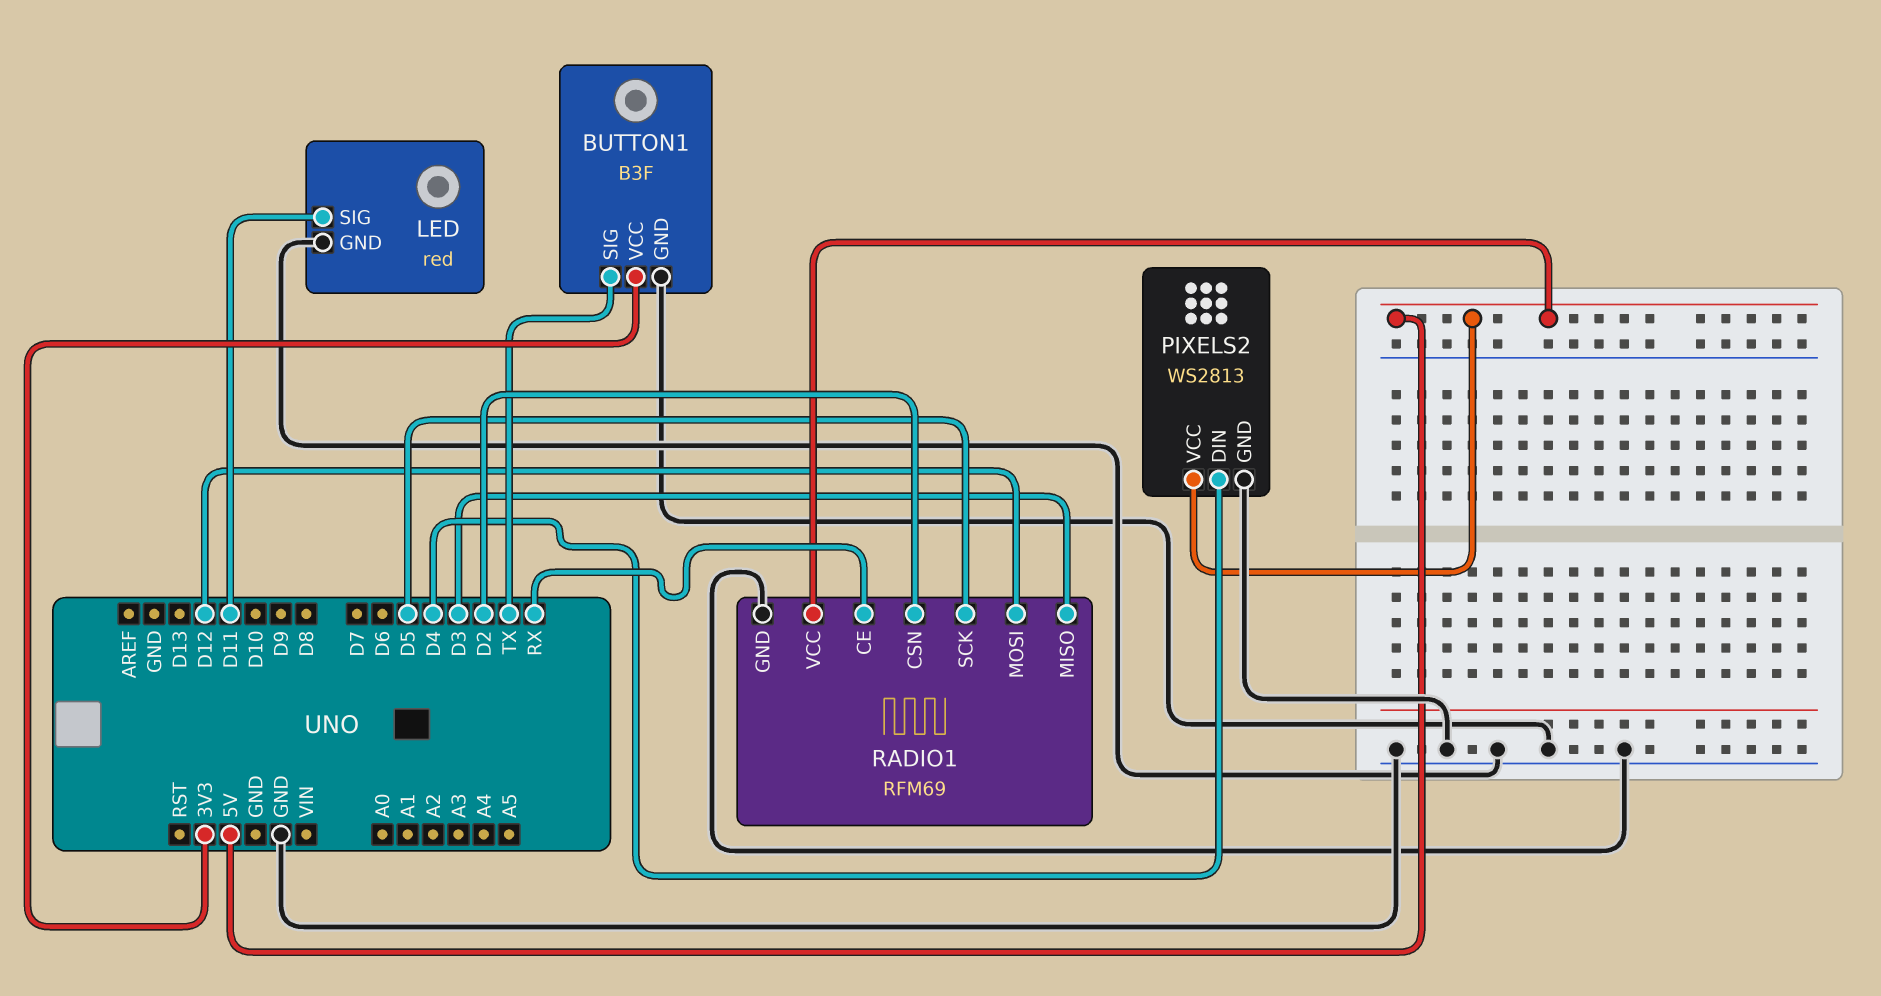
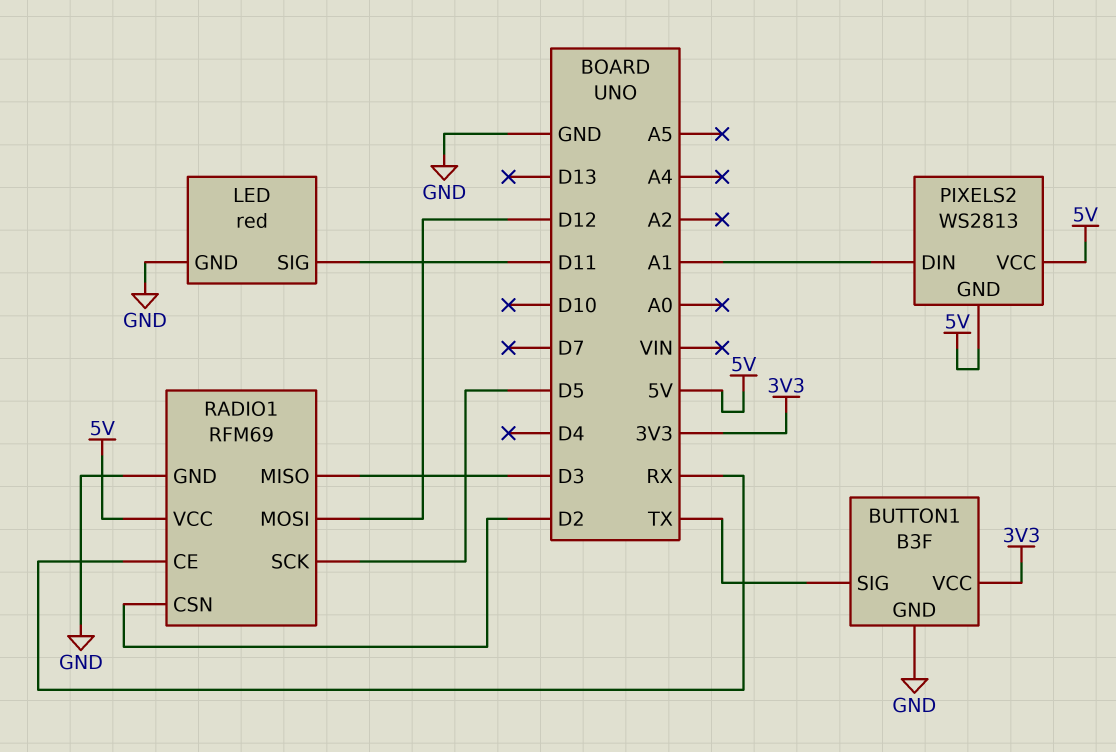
PIXELS2 pin DIN: D4 -> A1
PIXELS2 pin GND: GND -> 5V

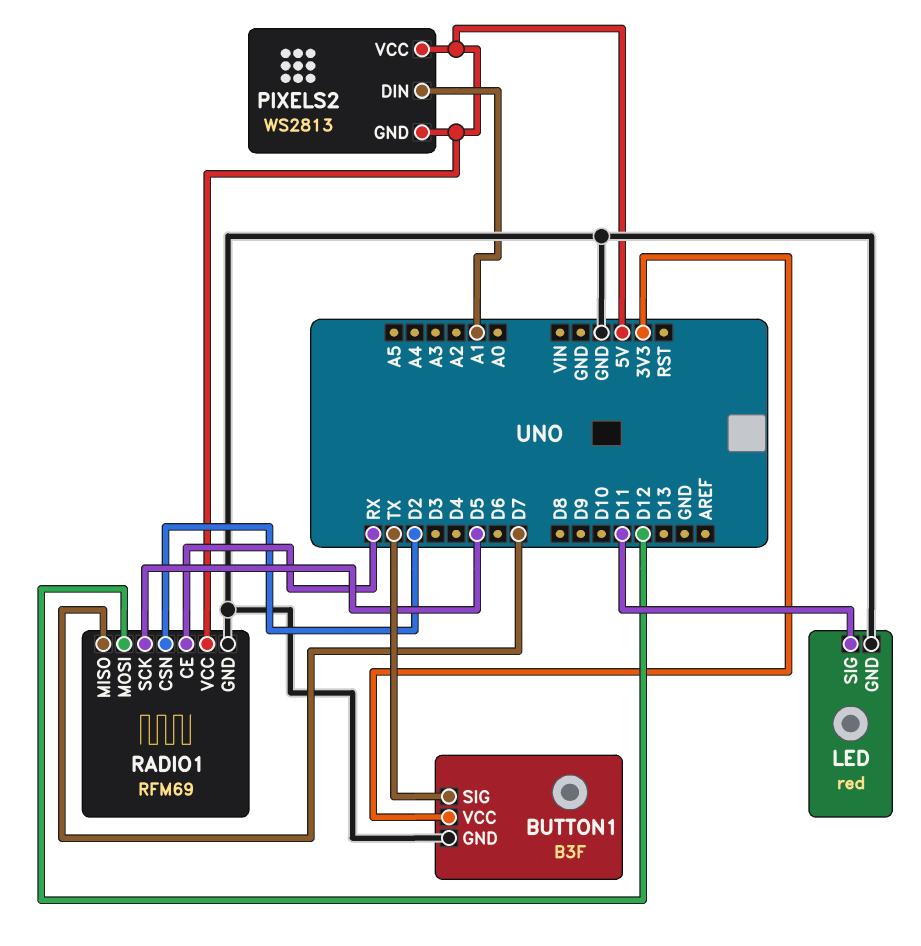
RADIO1 pin MISO: D3 -> D7

